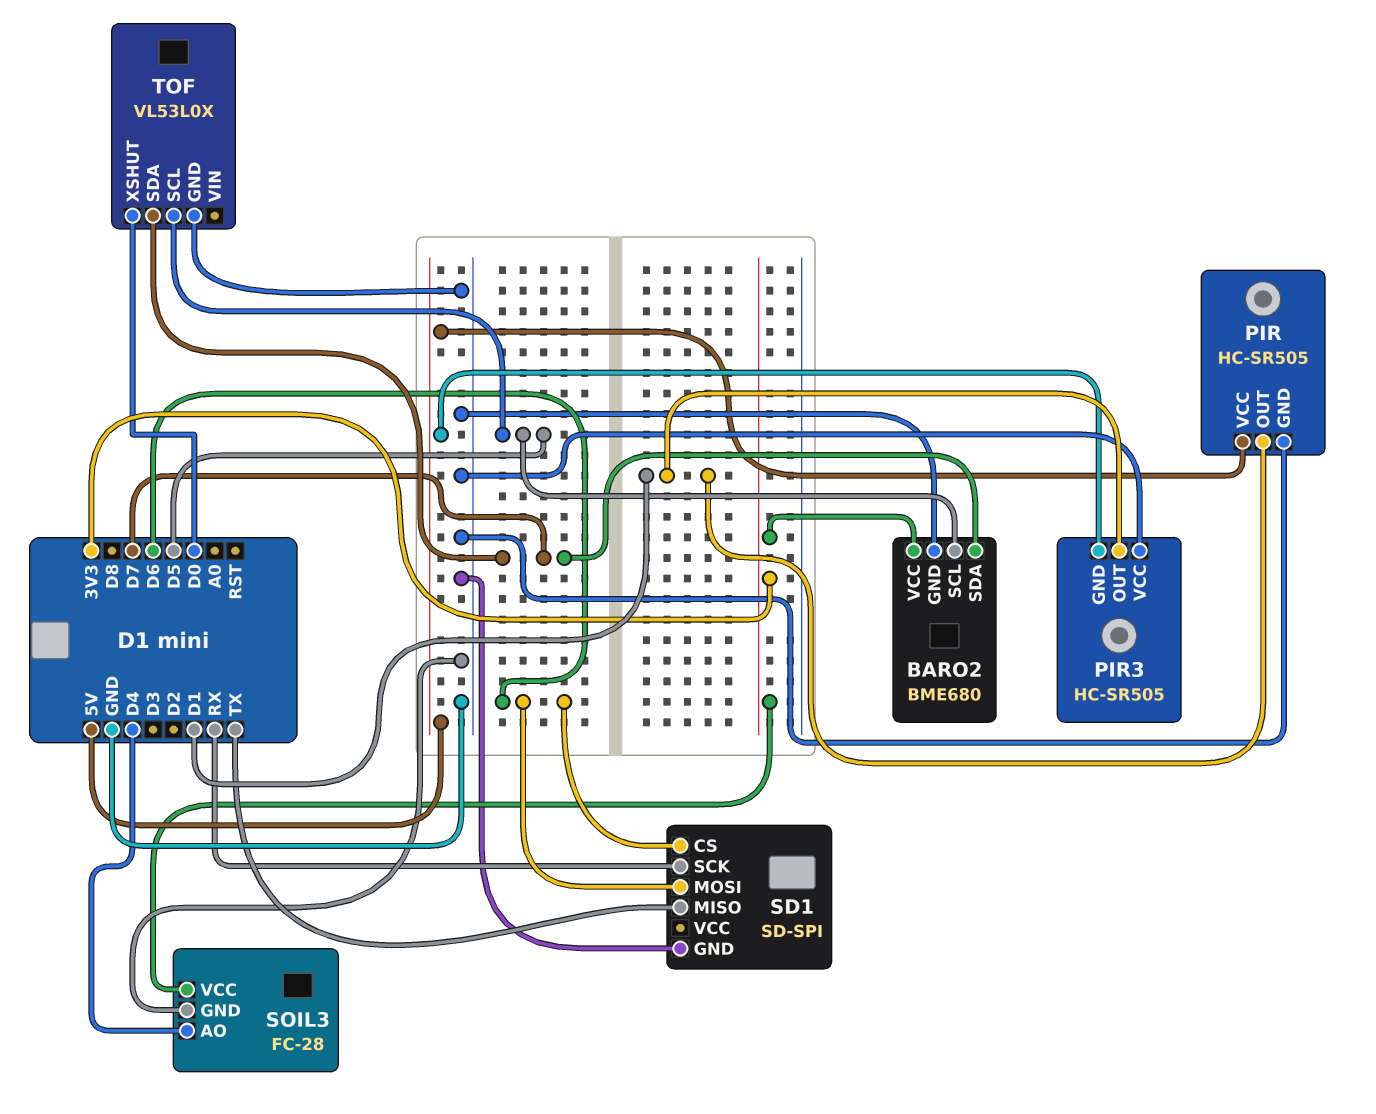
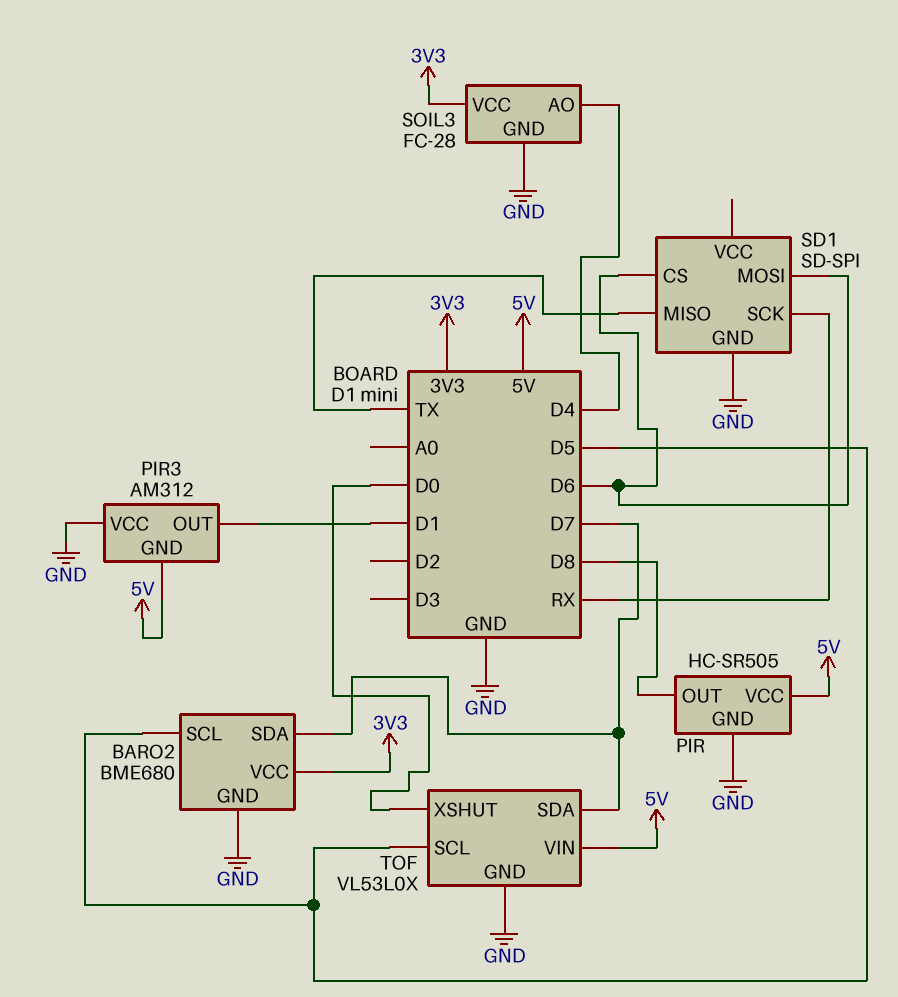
PIR pin OUT: D1 -> D8
PIR3: HC-SR505 -> AM312
TOF pin VIN: none -> 5V

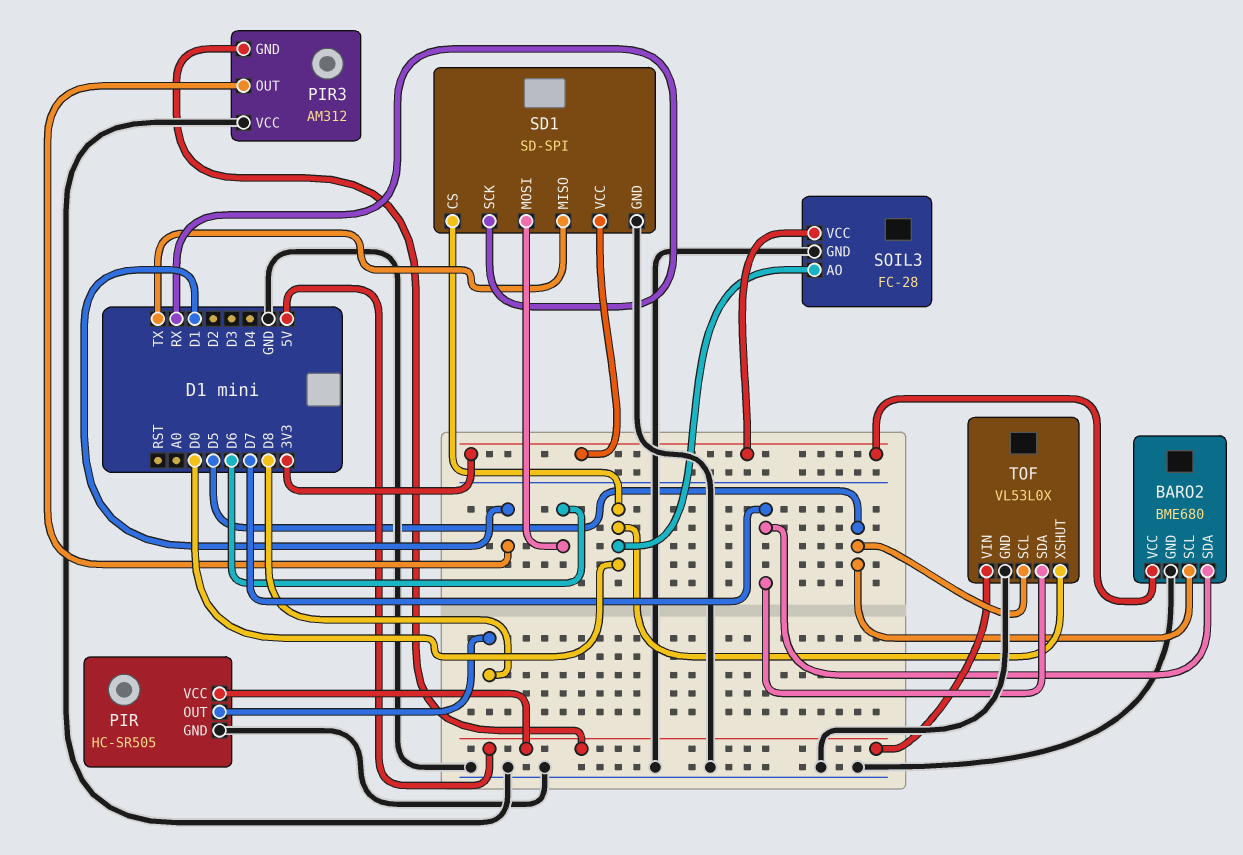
SD1 pin CS: D6 -> D0
SD1 pin VCC: none -> 3V3
SOIL3 pin AO: D4 -> D0

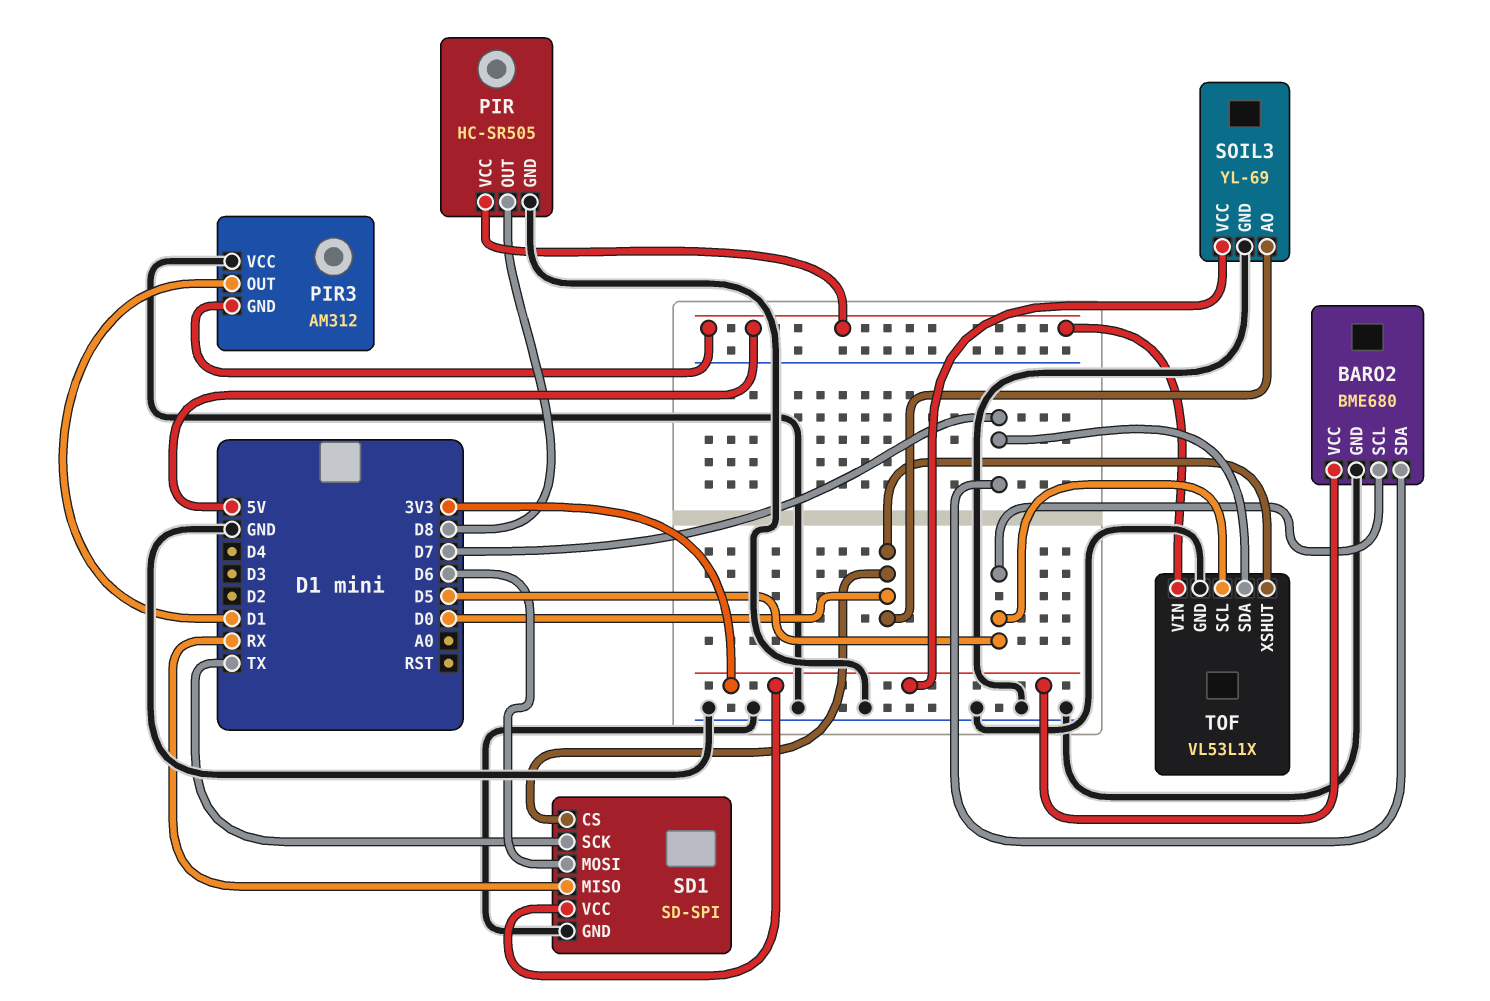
SD1 pin MISO: TX -> RX
SD1 pin SCK: RX -> TX
SOIL3: FC-28 -> YL-69
TOF: VL53L0X -> VL53L1X

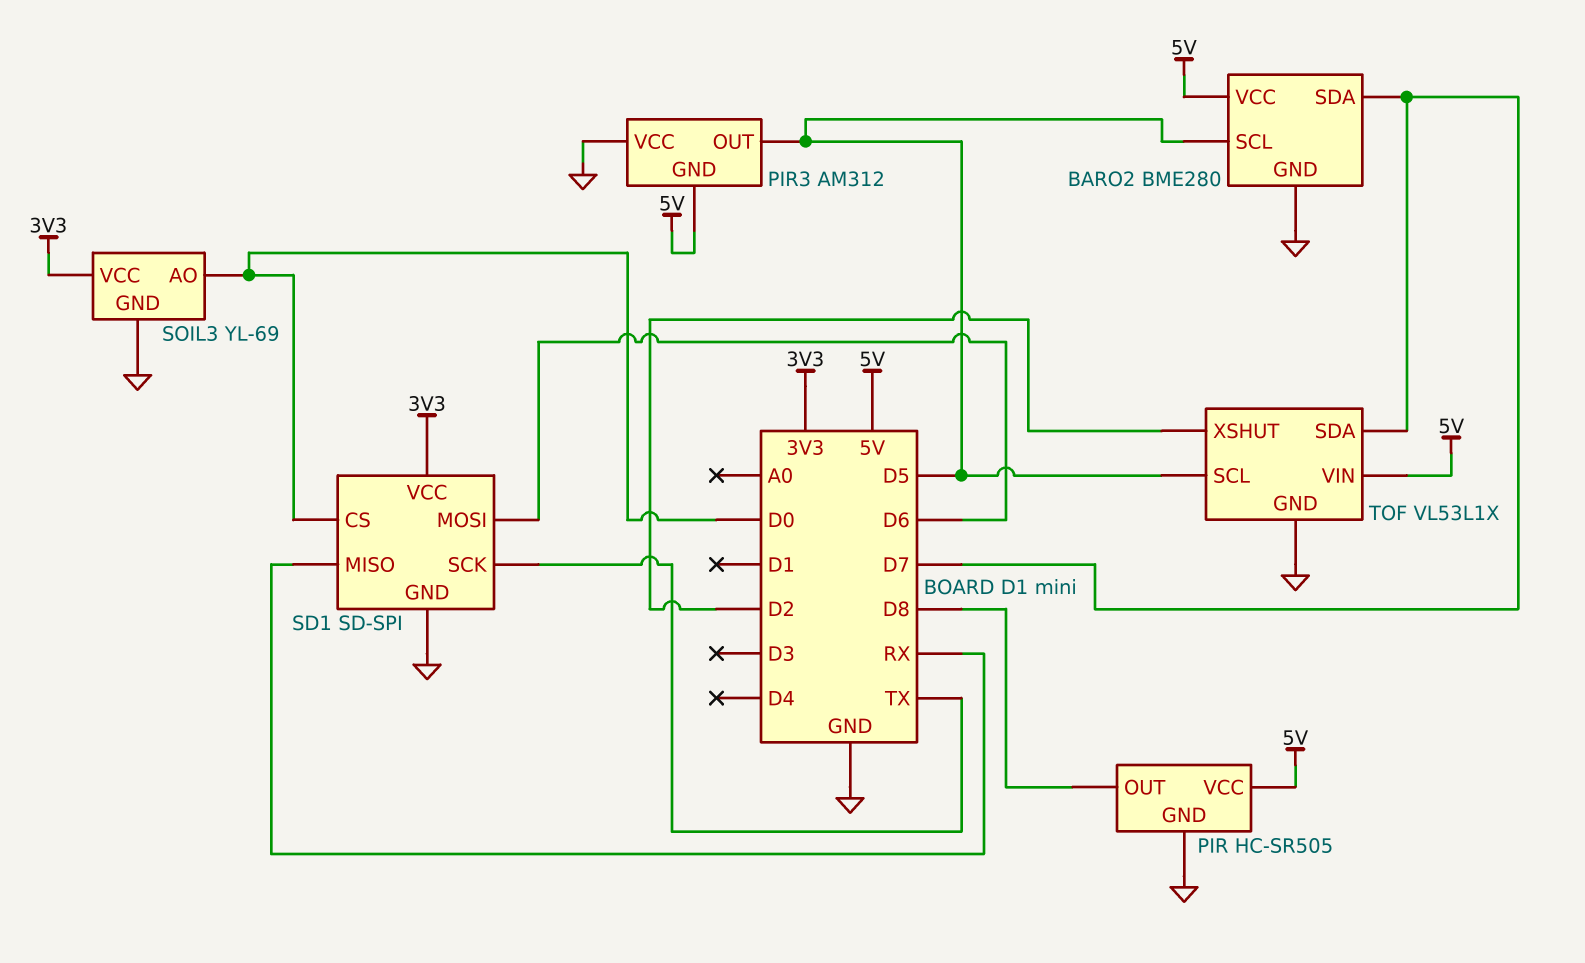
BARO2: BME680 -> BME280
BARO2 pin VCC: 3V3 -> 5V
PIR3 pin OUT: D1 -> D5
TOF pin XSHUT: D0 -> D2

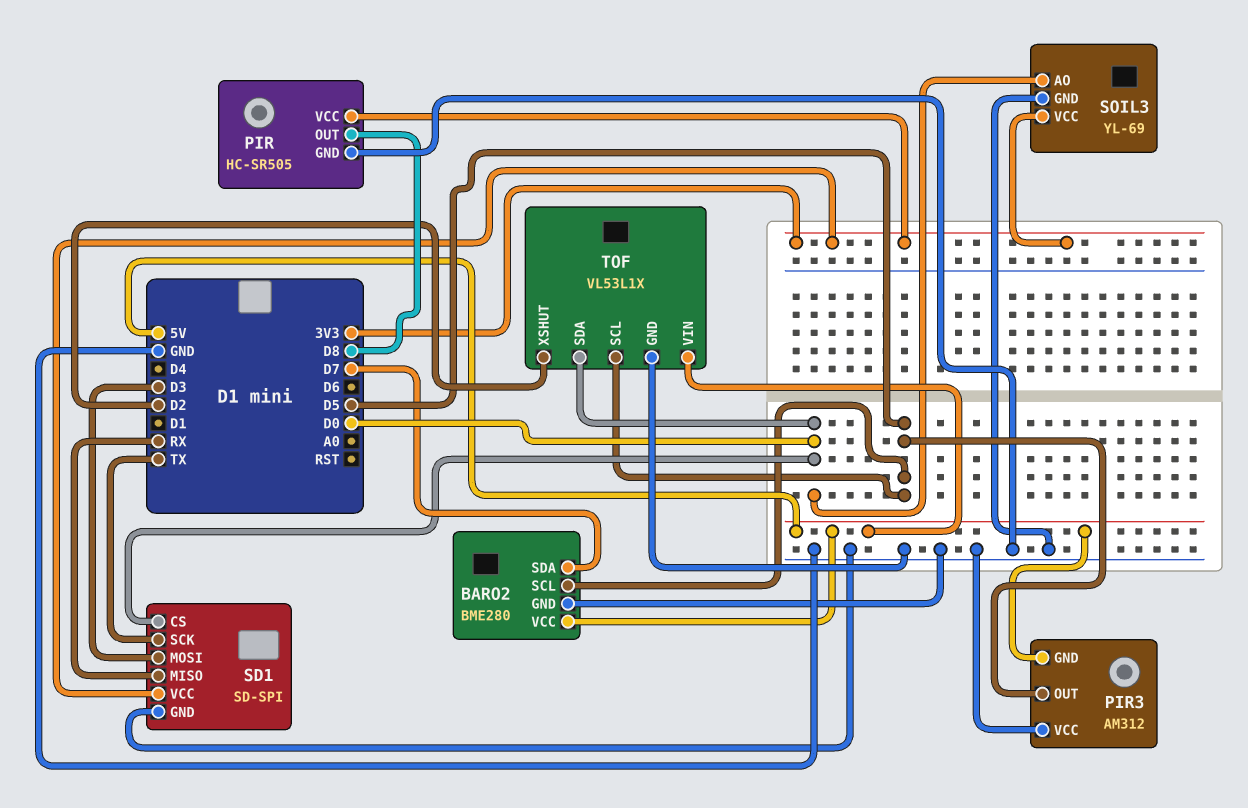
PIR pin VCC: 5V -> 3V3
SD1 pin MOSI: D6 -> D3
TOF pin SDA: D7 -> D0

